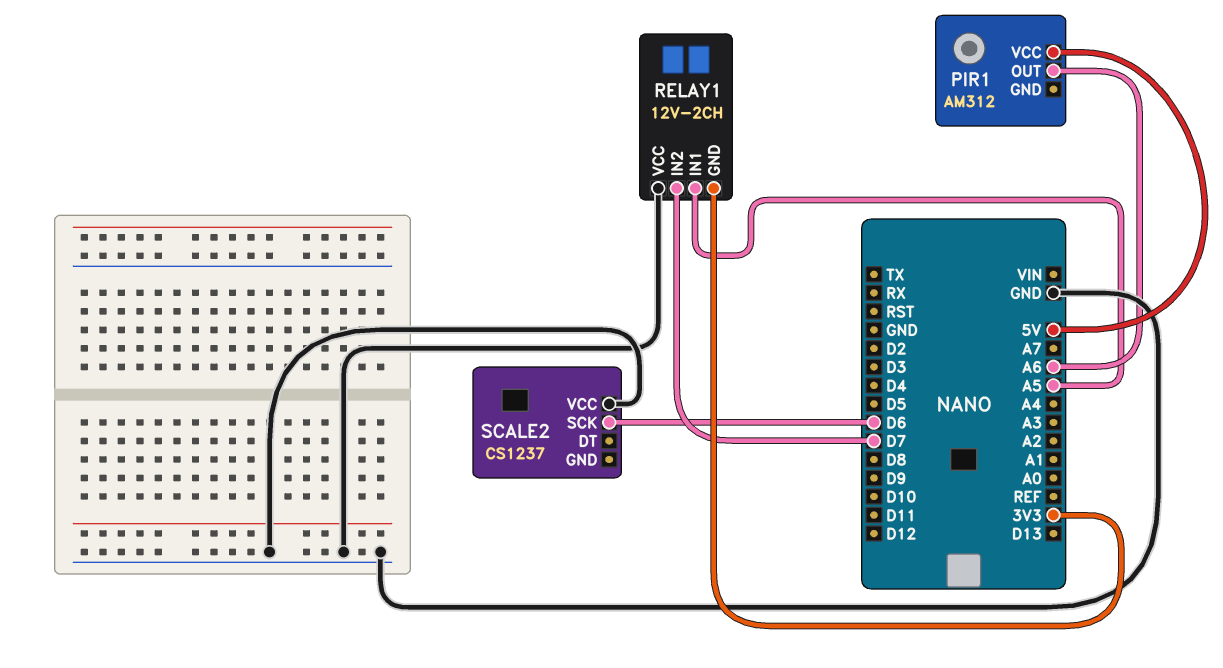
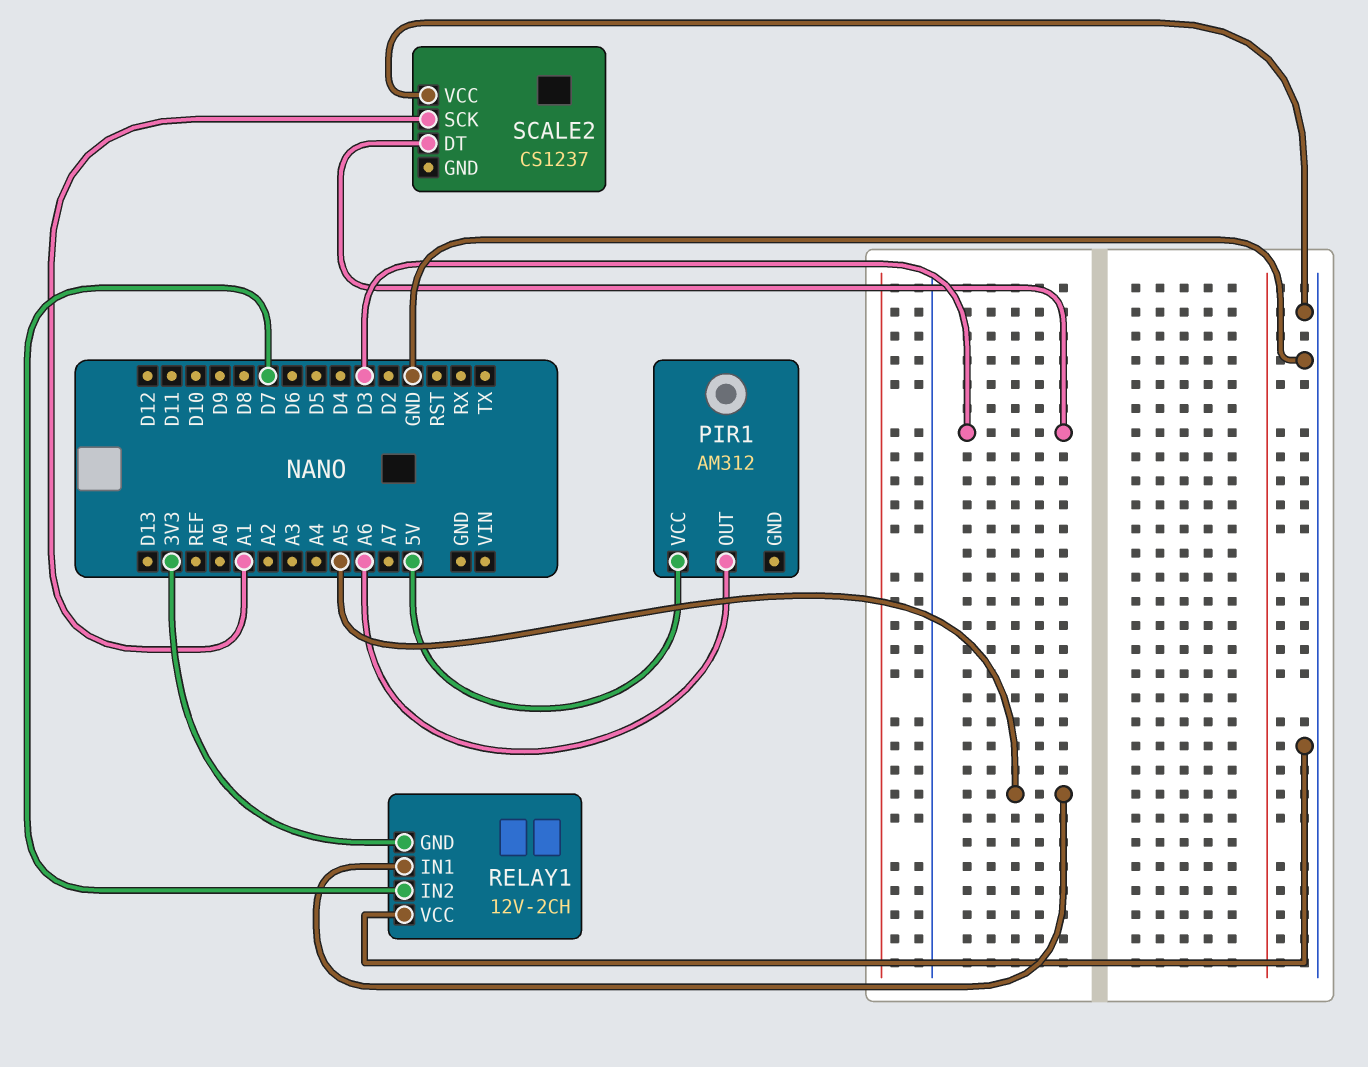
SCALE2 pin DT: none -> D3
SCALE2 pin SCK: D6 -> A1

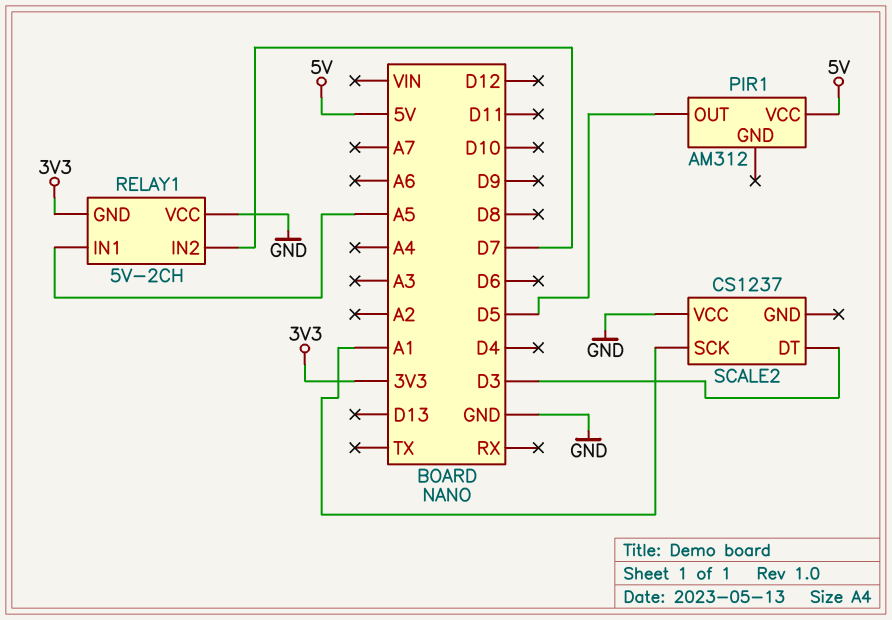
PIR1 pin OUT: A6 -> D5
RELAY1: 12V-2CH -> 5V-2CH

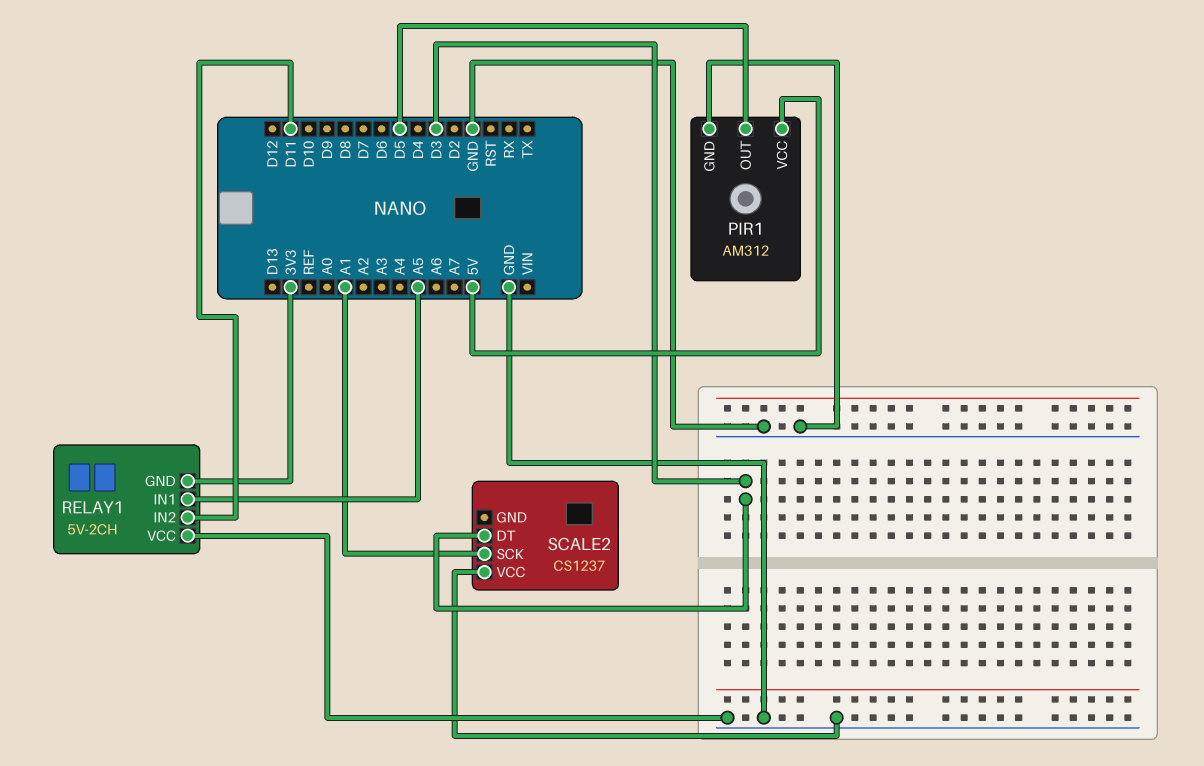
PIR1 pin GND: none -> GND
RELAY1 pin IN2: D7 -> D11

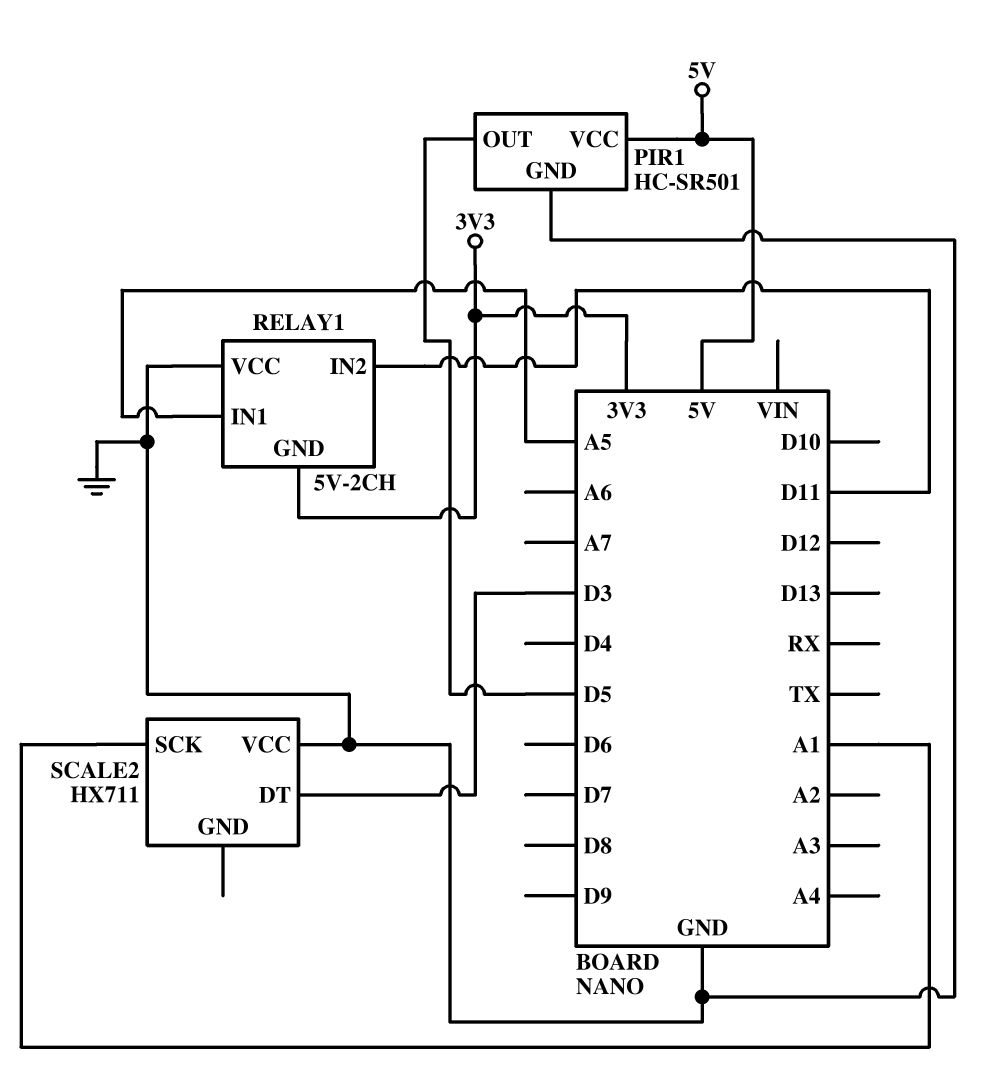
PIR1: AM312 -> HC-SR501
SCALE2: CS1237 -> HX711

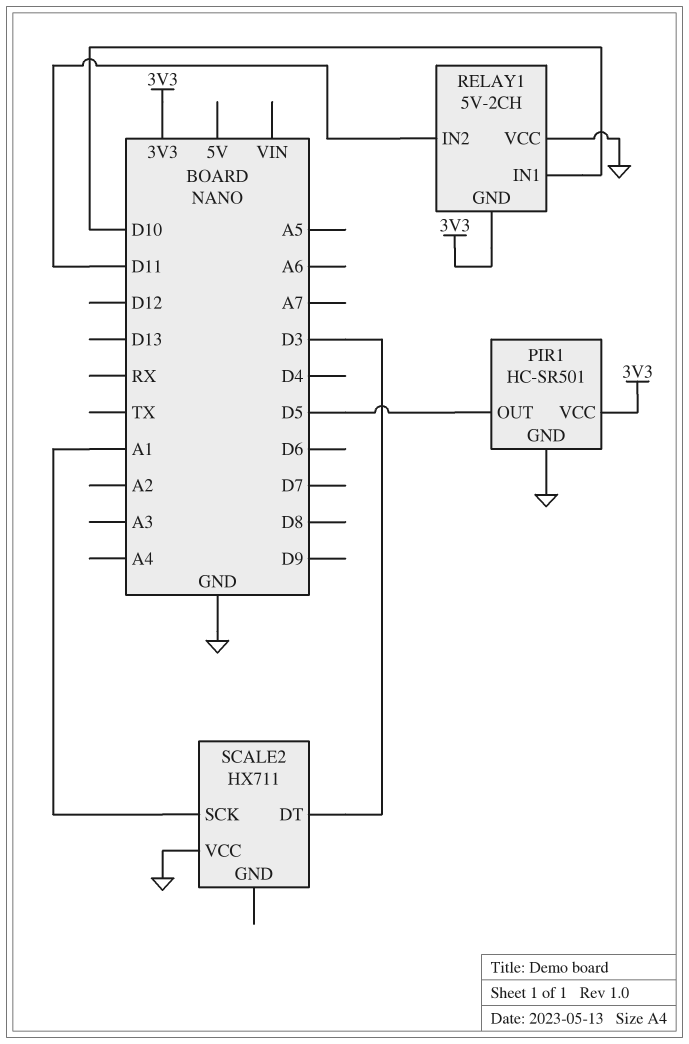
PIR1 pin VCC: 5V -> 3V3
RELAY1 pin IN1: A5 -> D10

